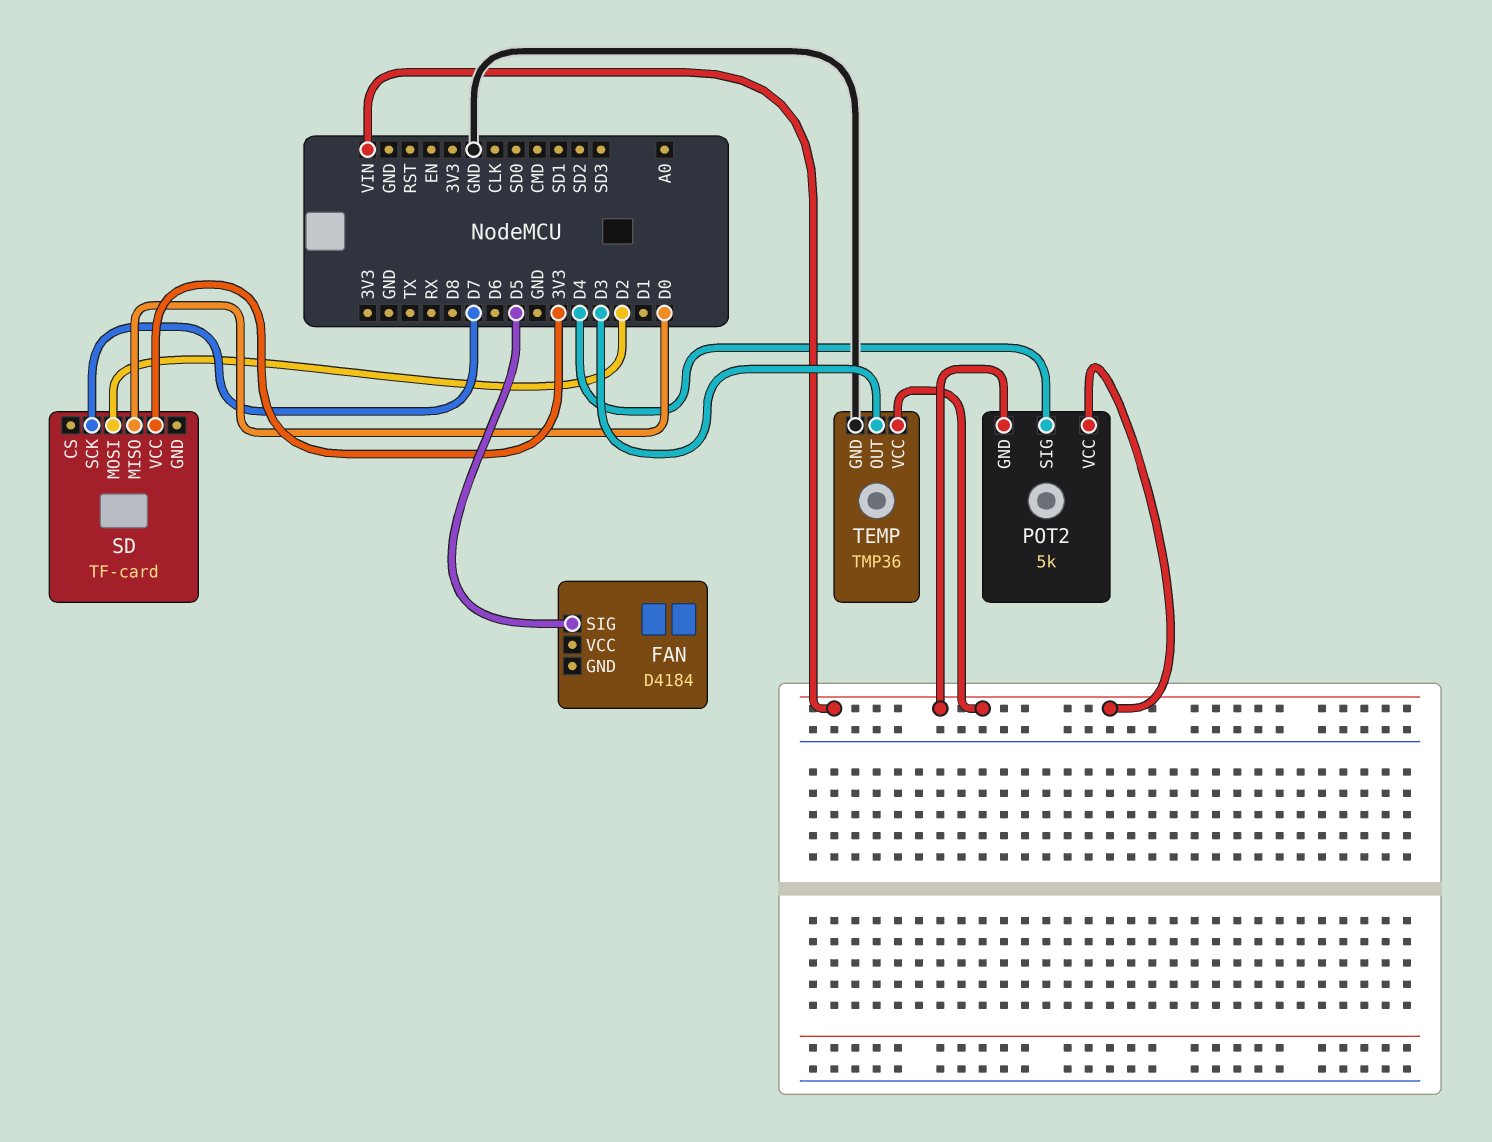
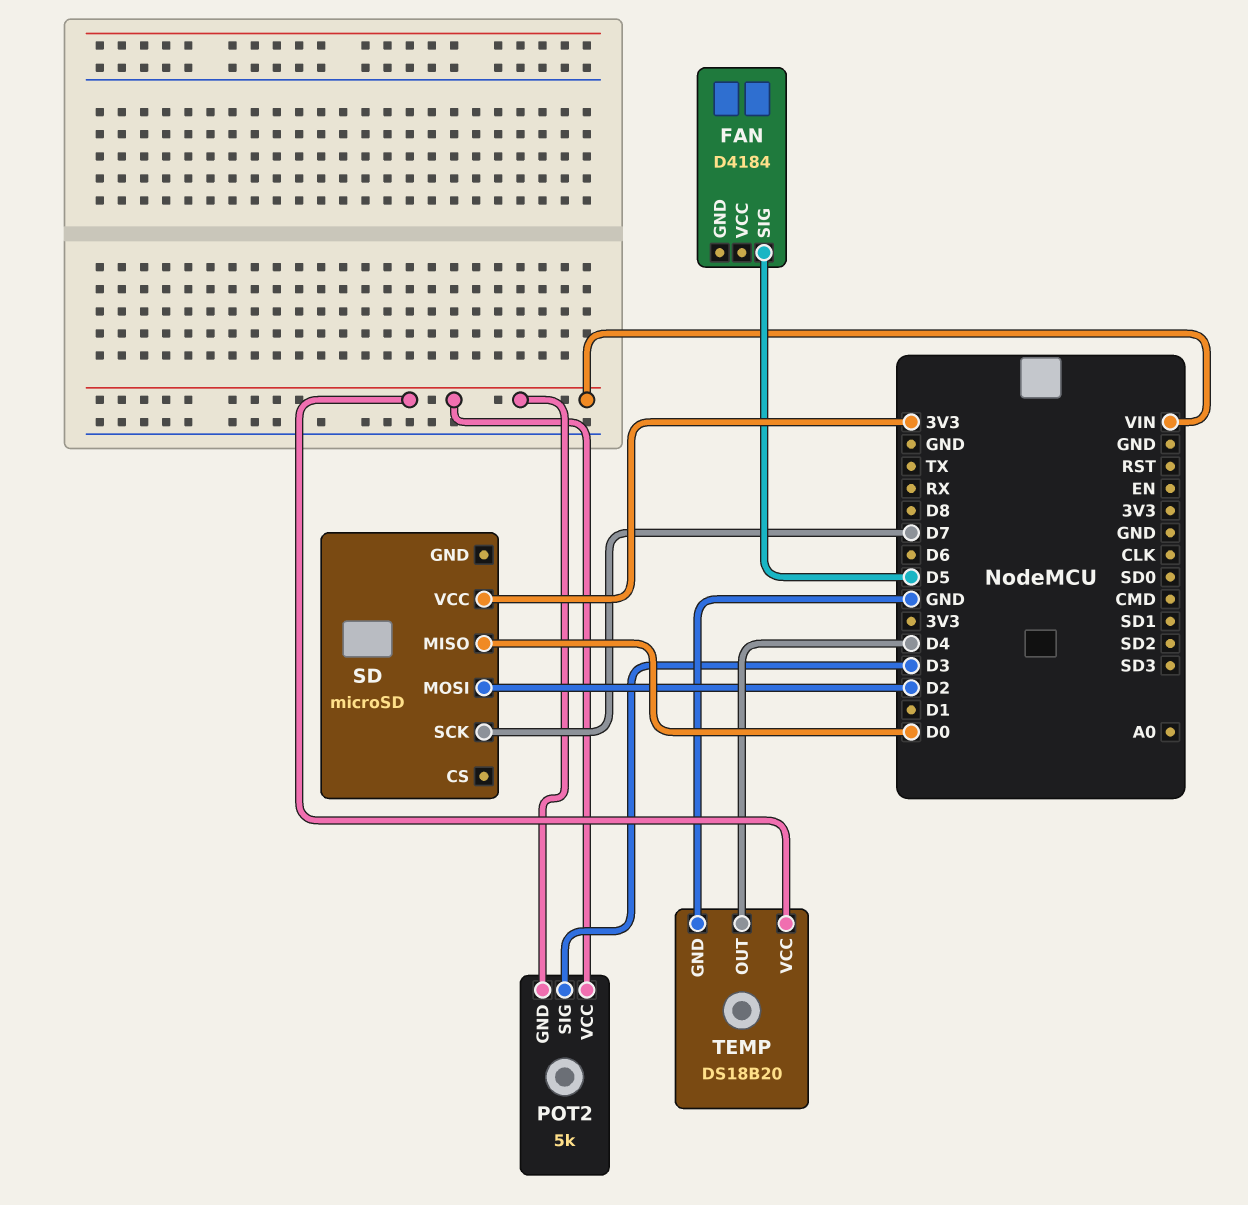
POT2 pin SIG: D4 -> D3
SD: TF-card -> microSD
TEMP: TMP36 -> DS18B20
TEMP pin OUT: D3 -> D4

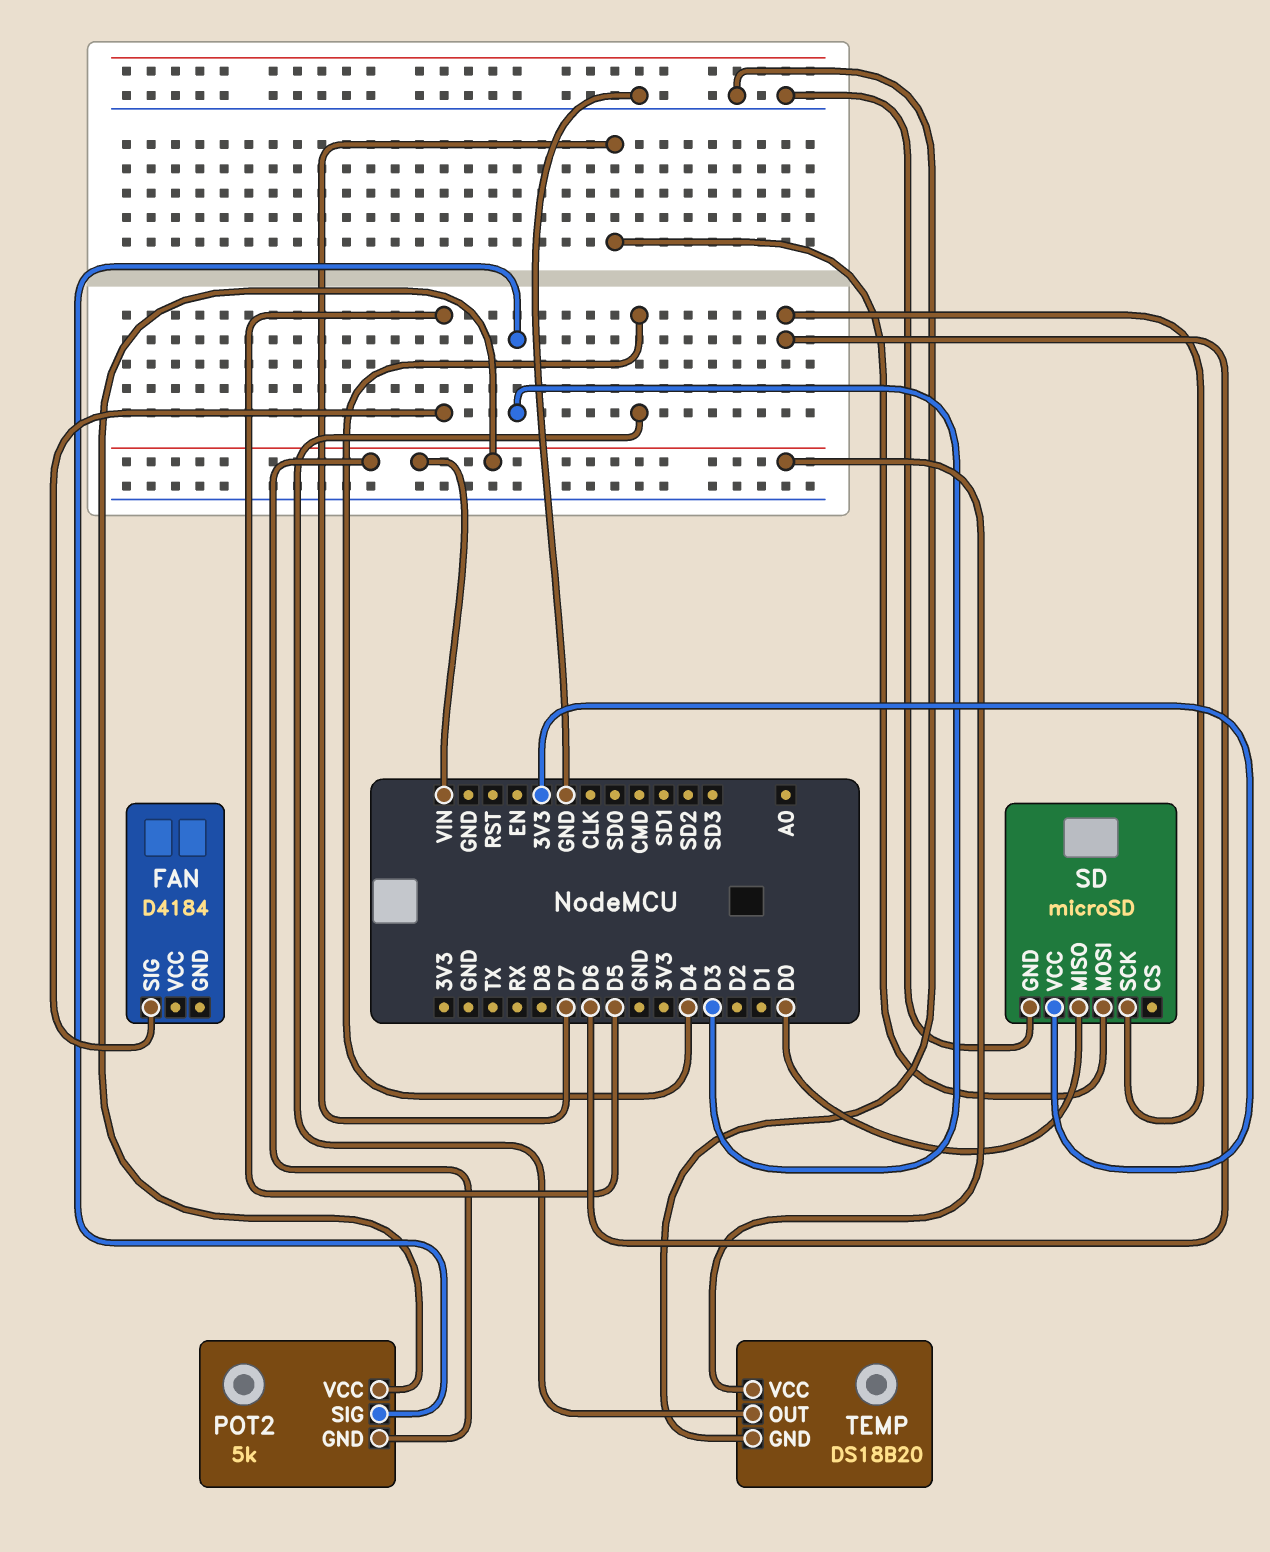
SD pin GND: none -> GND
SD pin MOSI: D2 -> D7
SD pin SCK: D7 -> D6

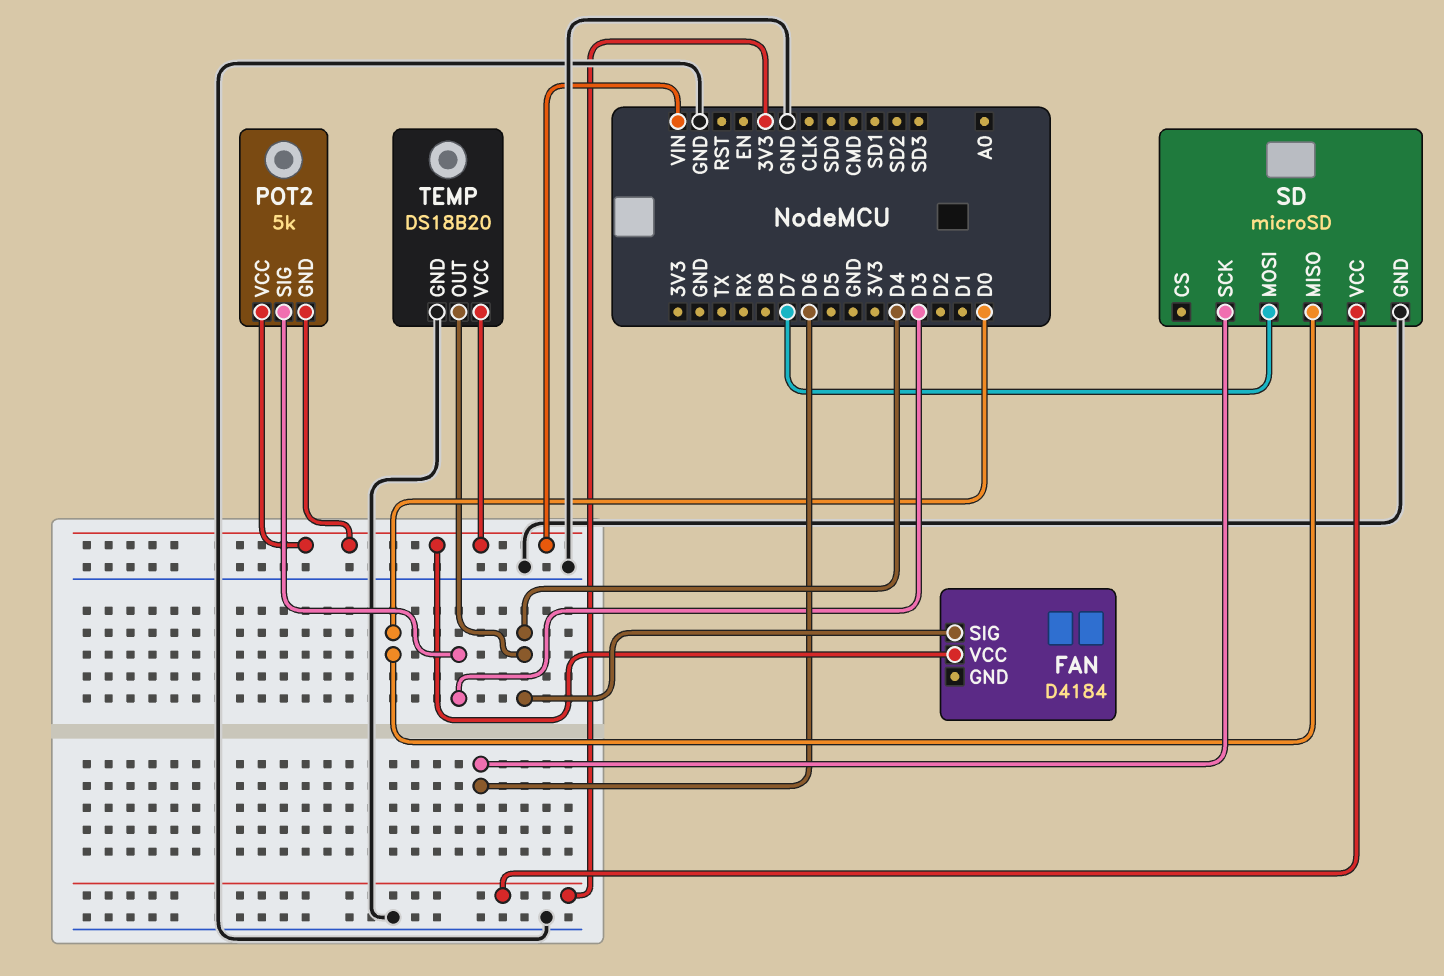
FAN pin SIG: D5 -> D4
FAN pin VCC: none -> VIN

